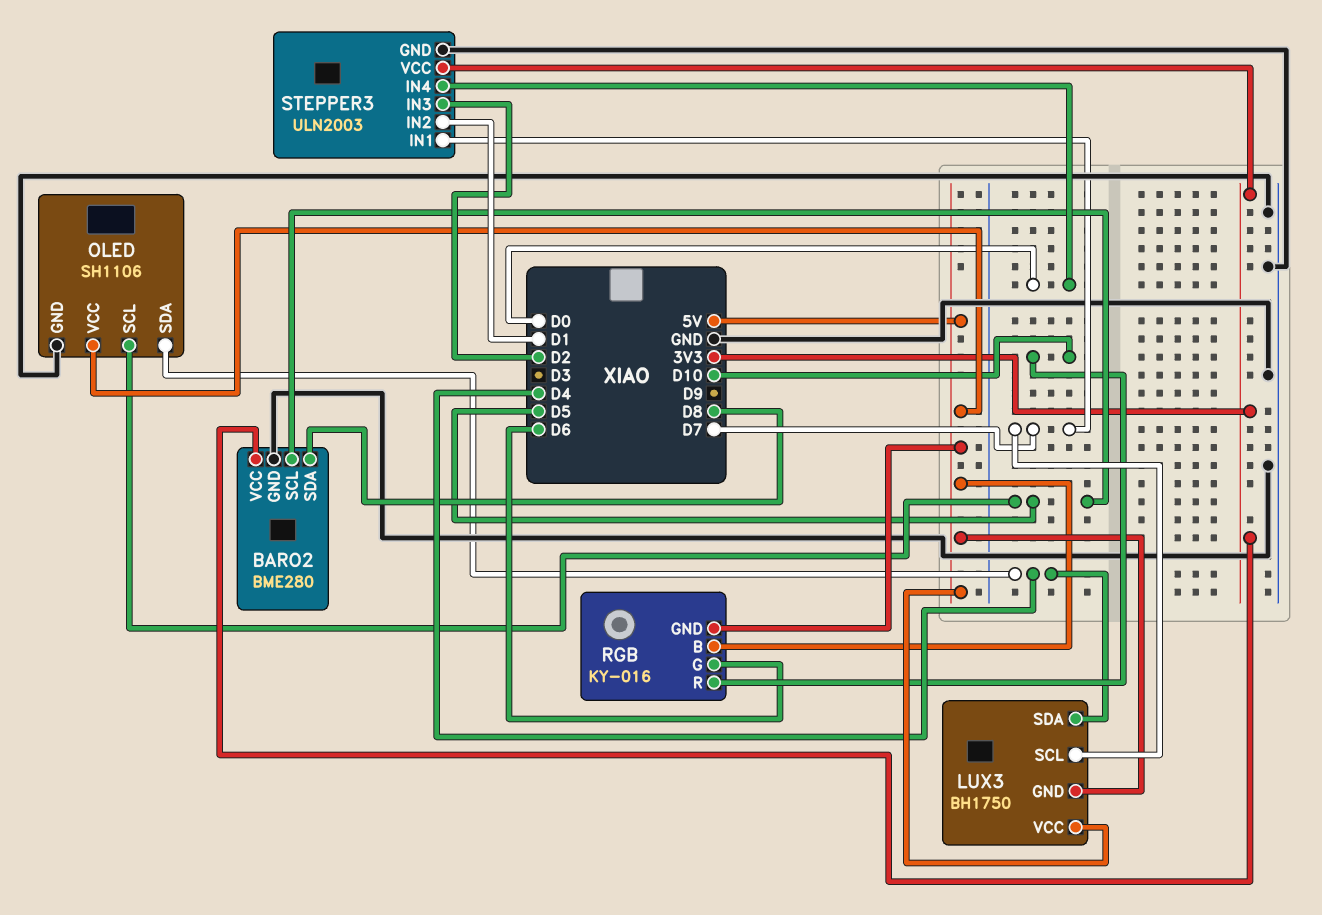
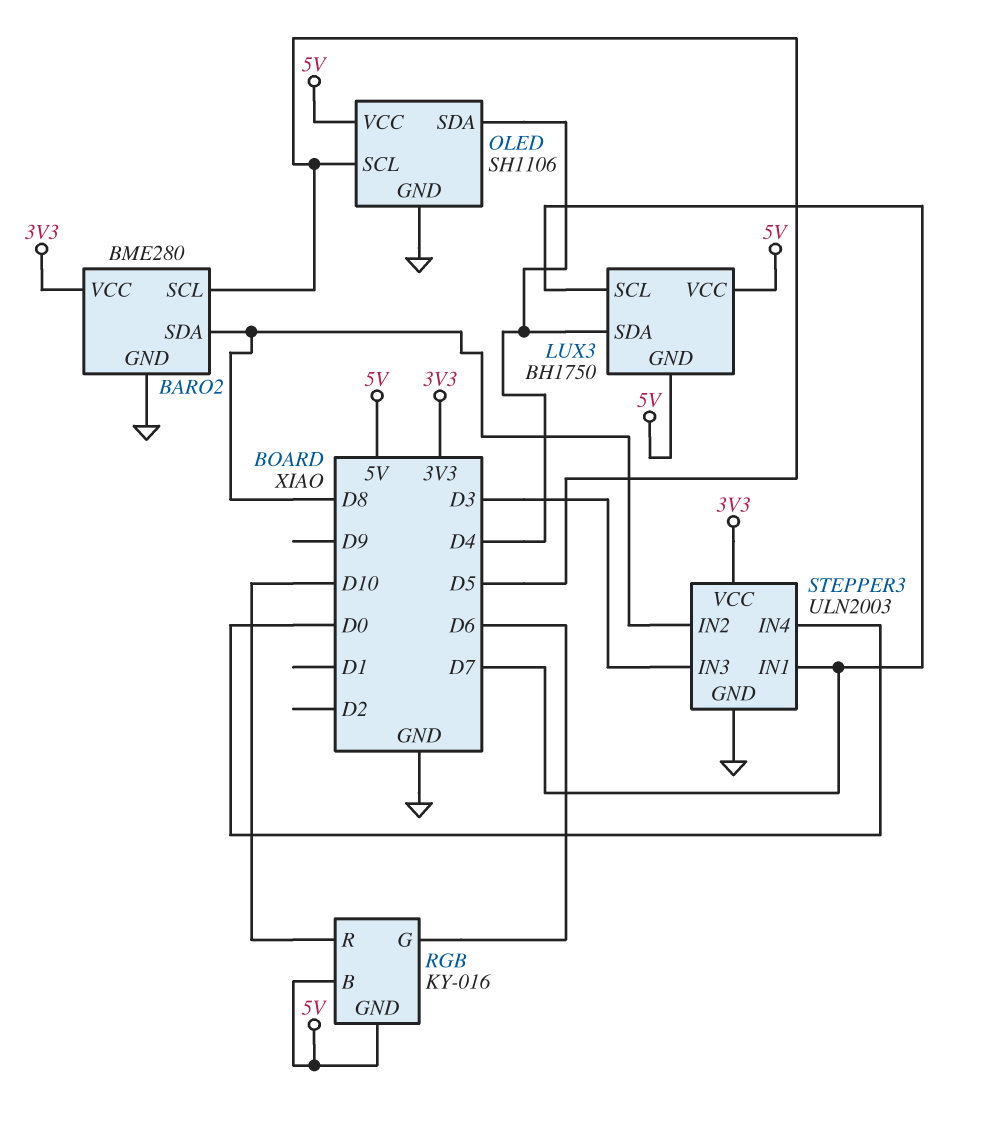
STEPPER3 pin IN2: D1 -> D8
STEPPER3 pin IN3: D2 -> D3

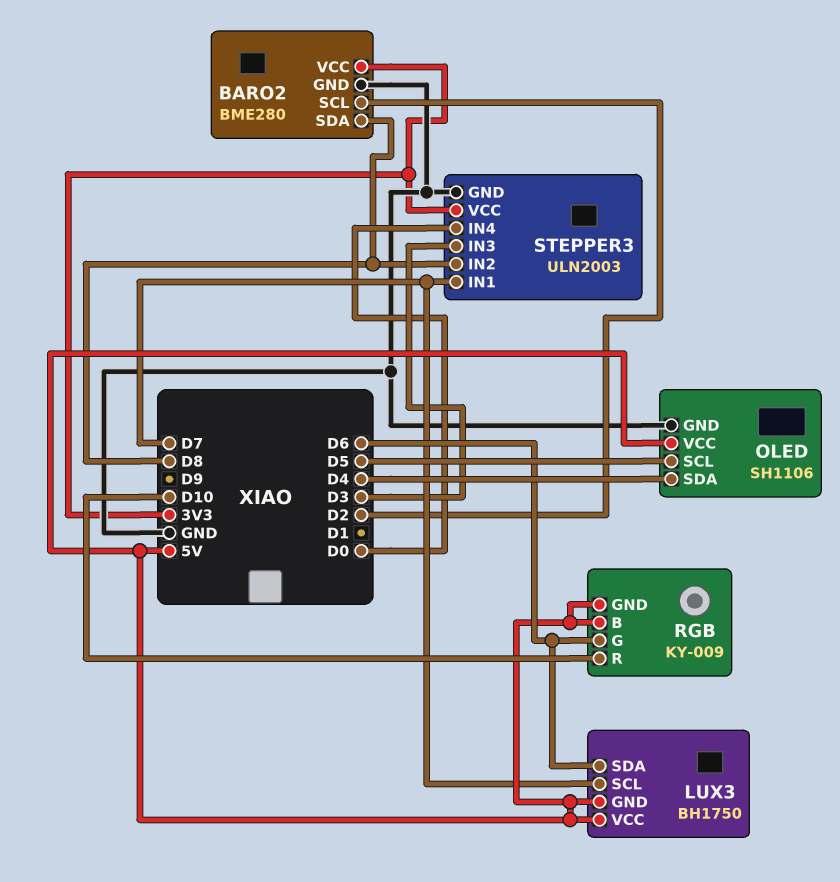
BARO2 pin SCL: D5 -> D2
LUX3 pin SDA: D4 -> D6
RGB: KY-016 -> KY-009

